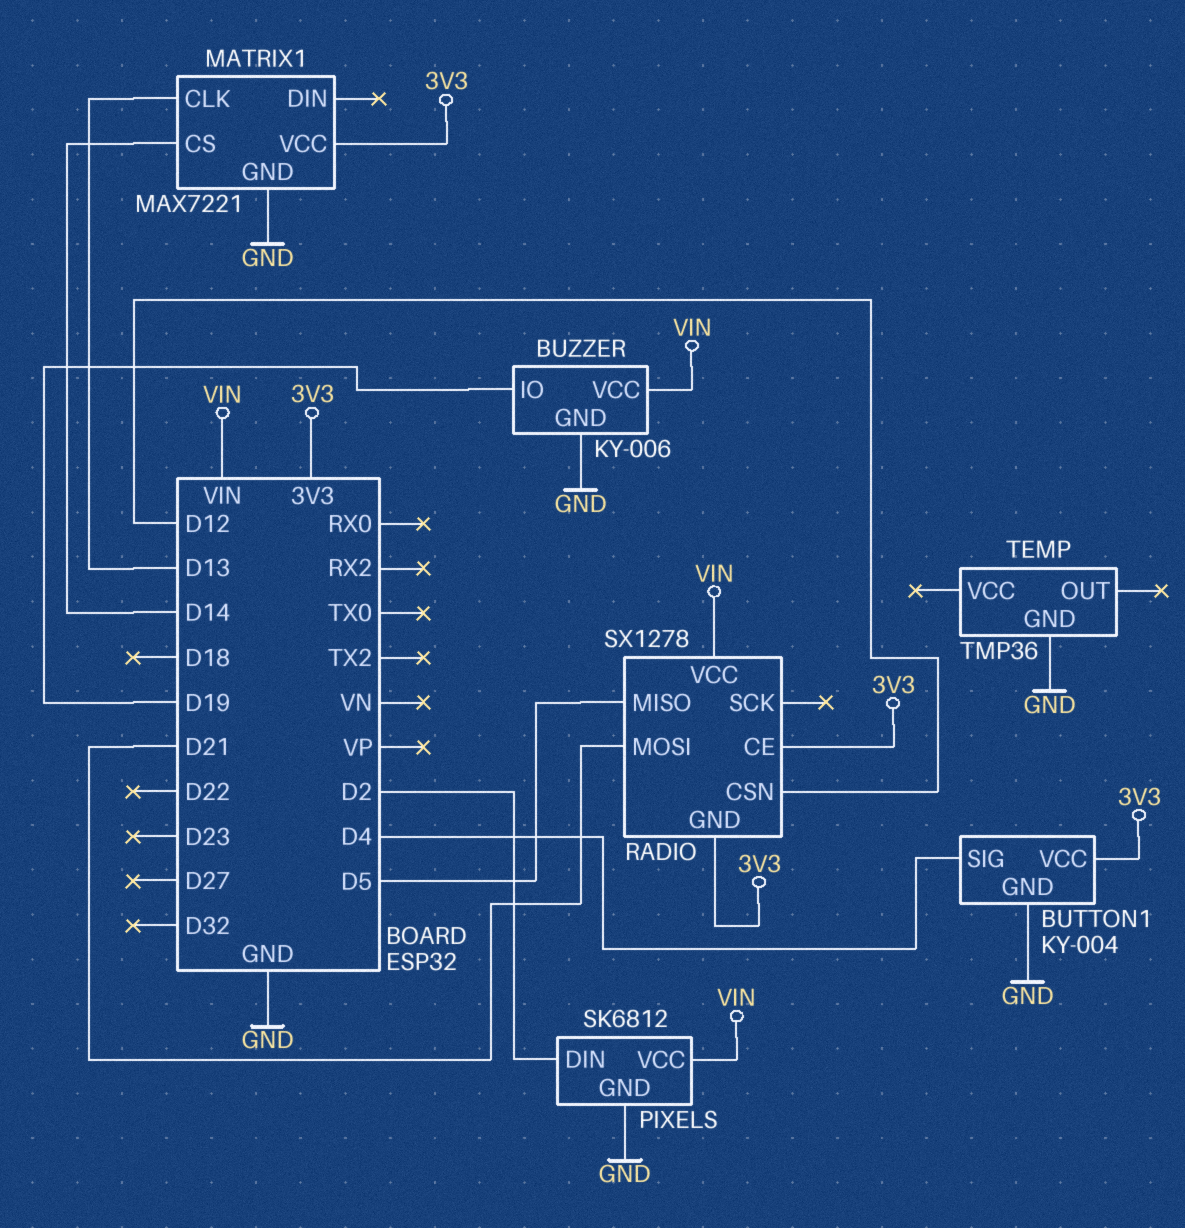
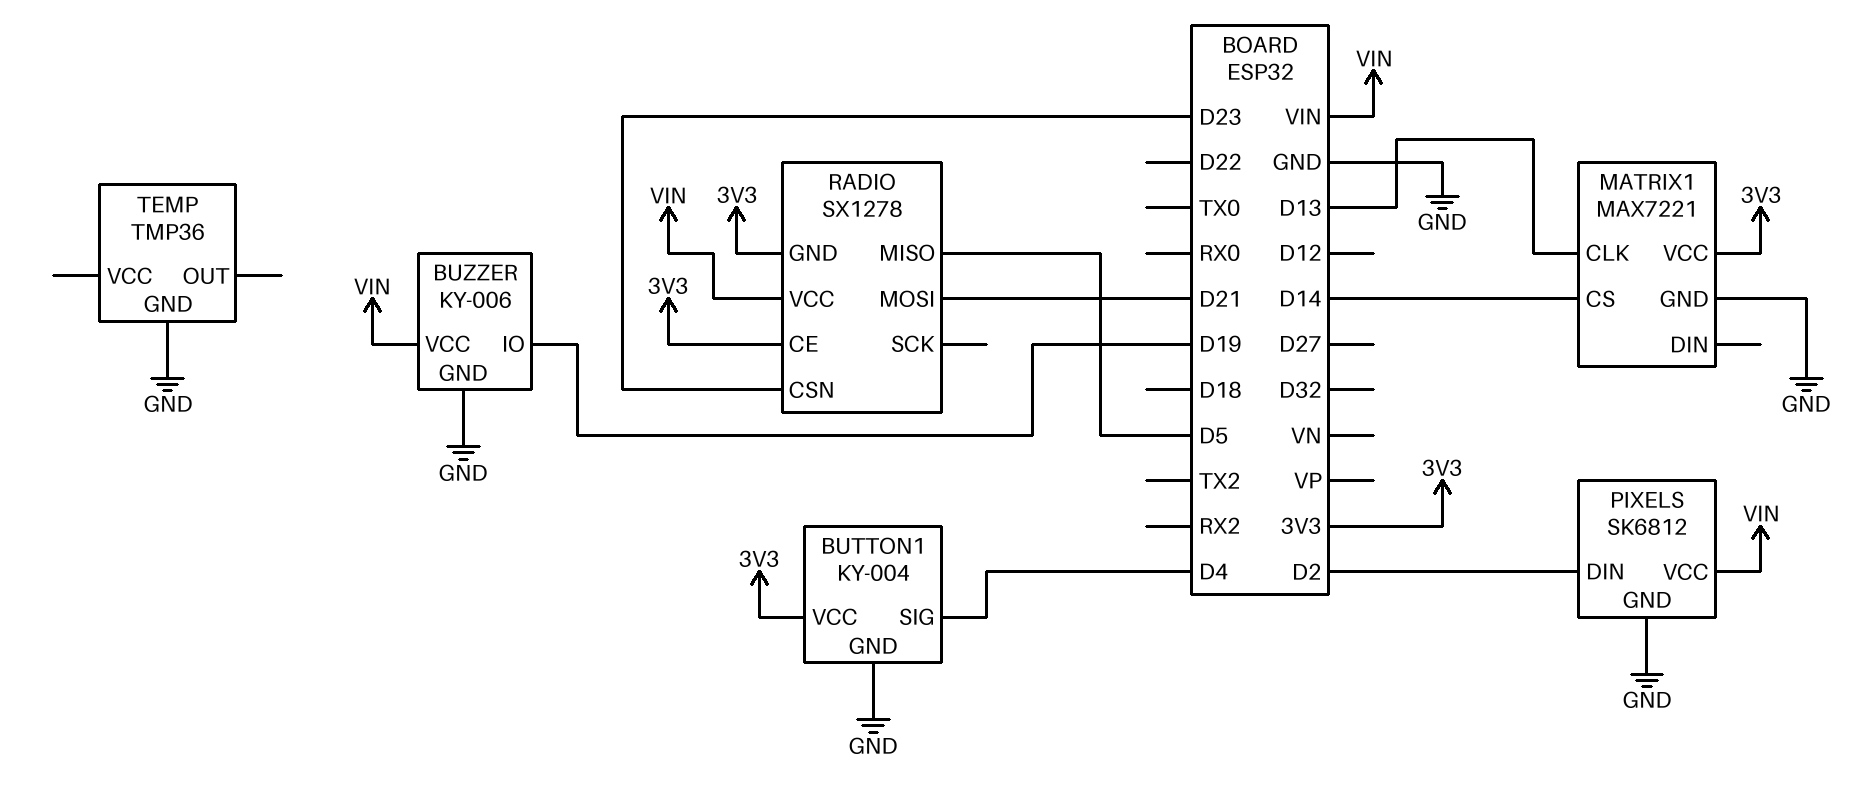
RADIO pin CSN: D12 -> D23

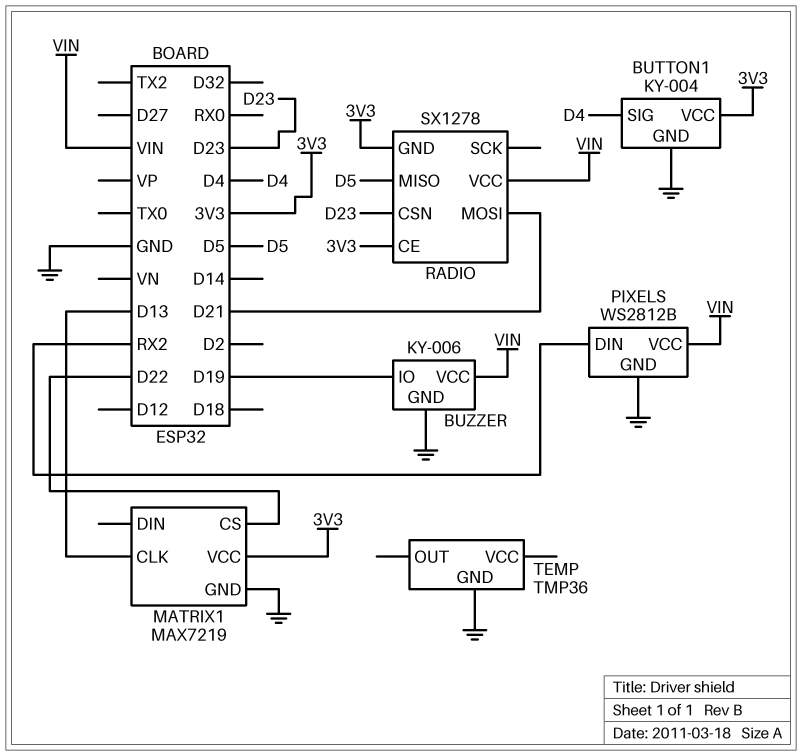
MATRIX1: MAX7221 -> MAX7219
MATRIX1 pin CS: D14 -> D22
PIXELS: SK6812 -> WS2812B
PIXELS pin DIN: D2 -> RX2

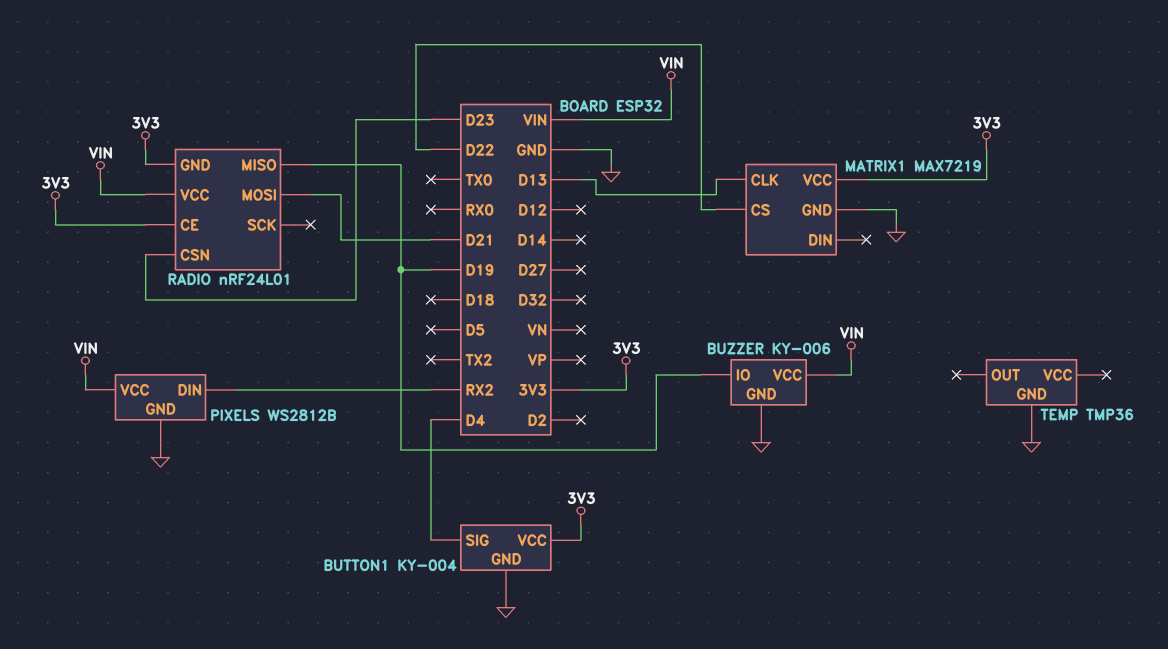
RADIO: SX1278 -> nRF24L01
RADIO pin MISO: D5 -> D19

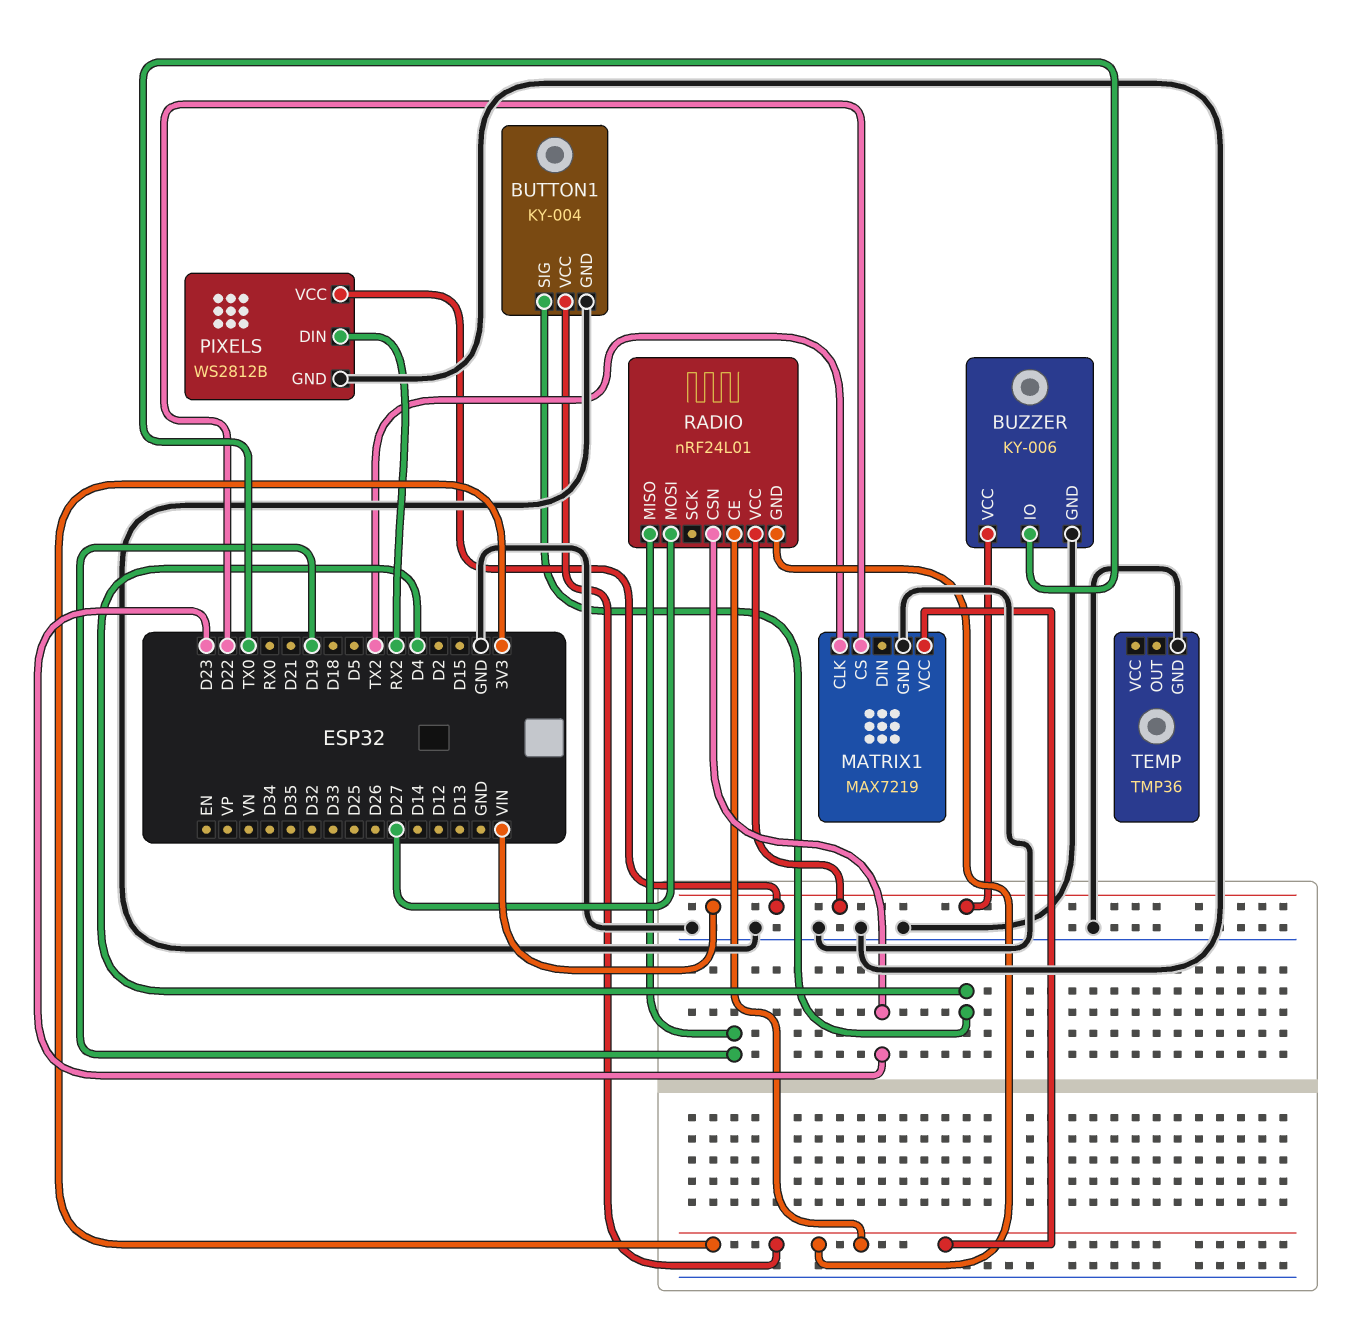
BUZZER pin IO: D19 -> TX0
MATRIX1 pin CLK: D13 -> TX2
RADIO pin MOSI: D21 -> D27

